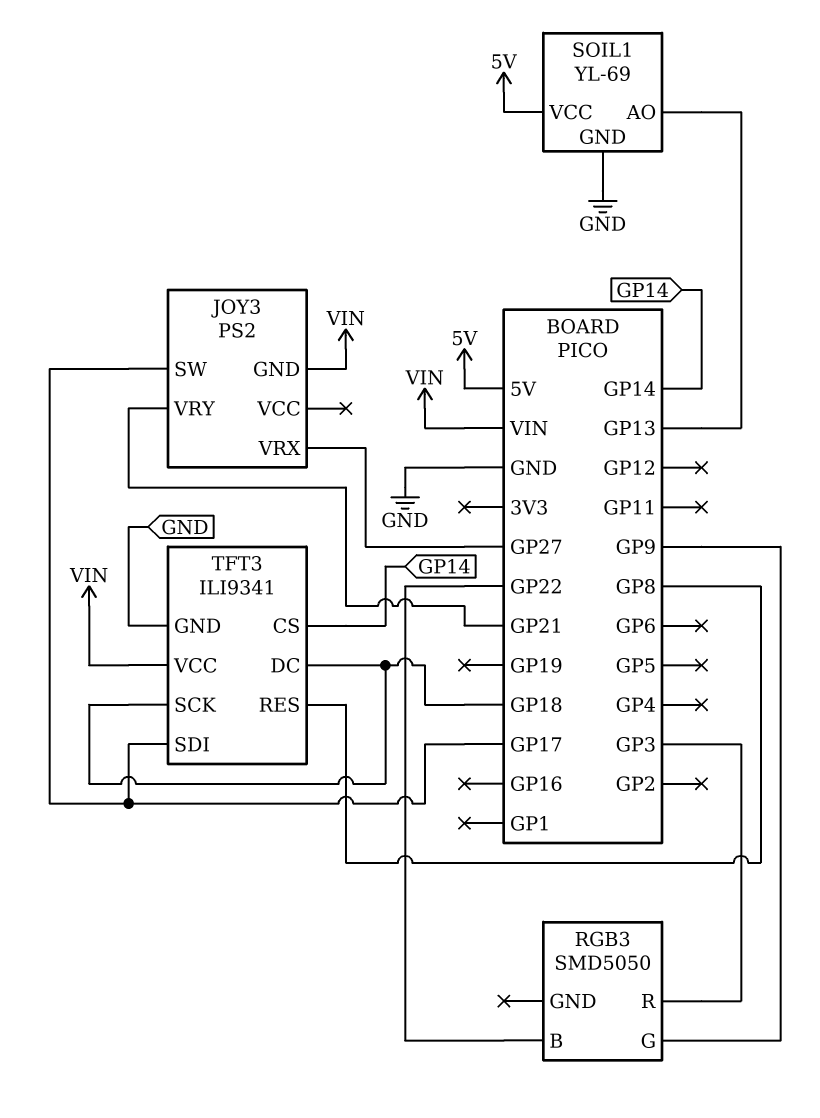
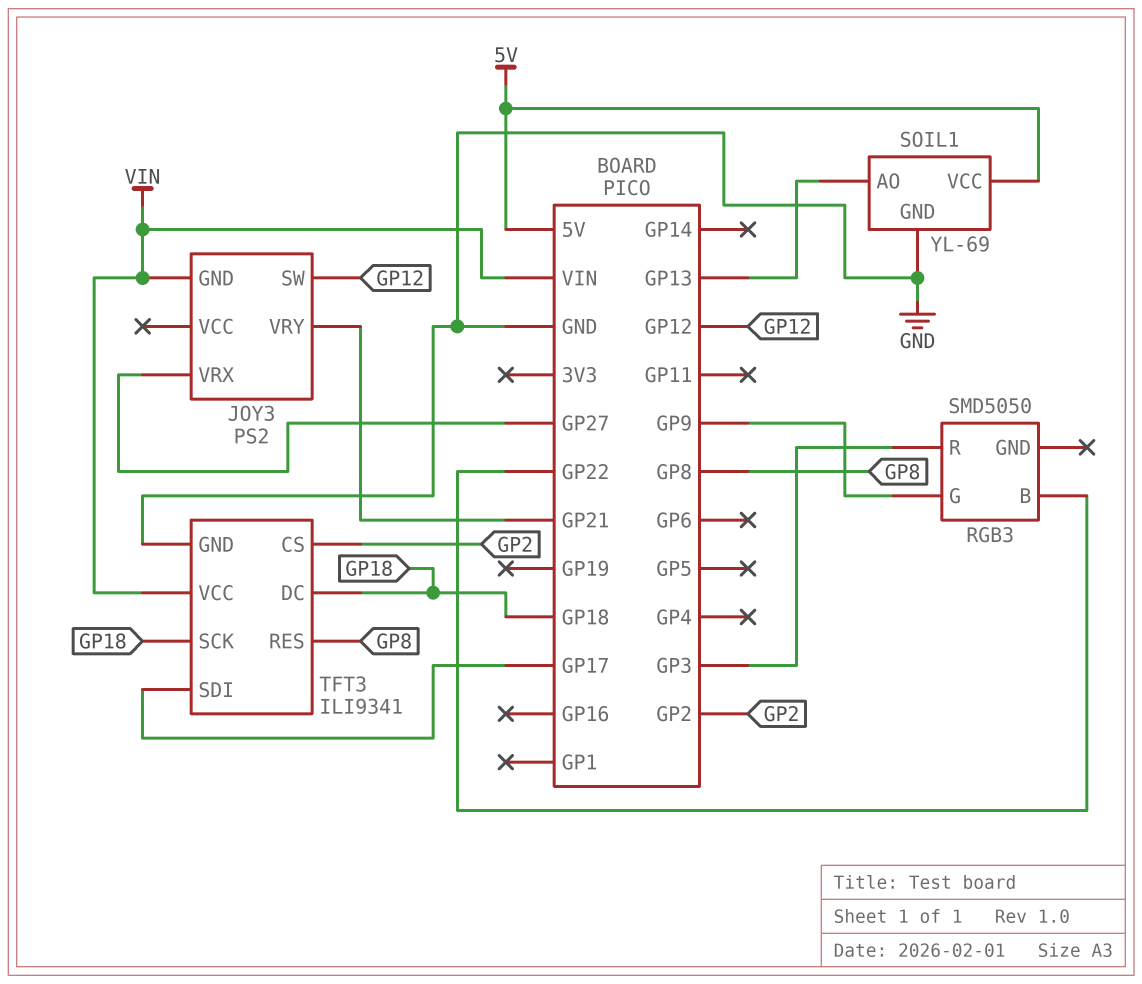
JOY3 pin SW: GP17 -> GP12
TFT3 pin CS: GP14 -> GP2

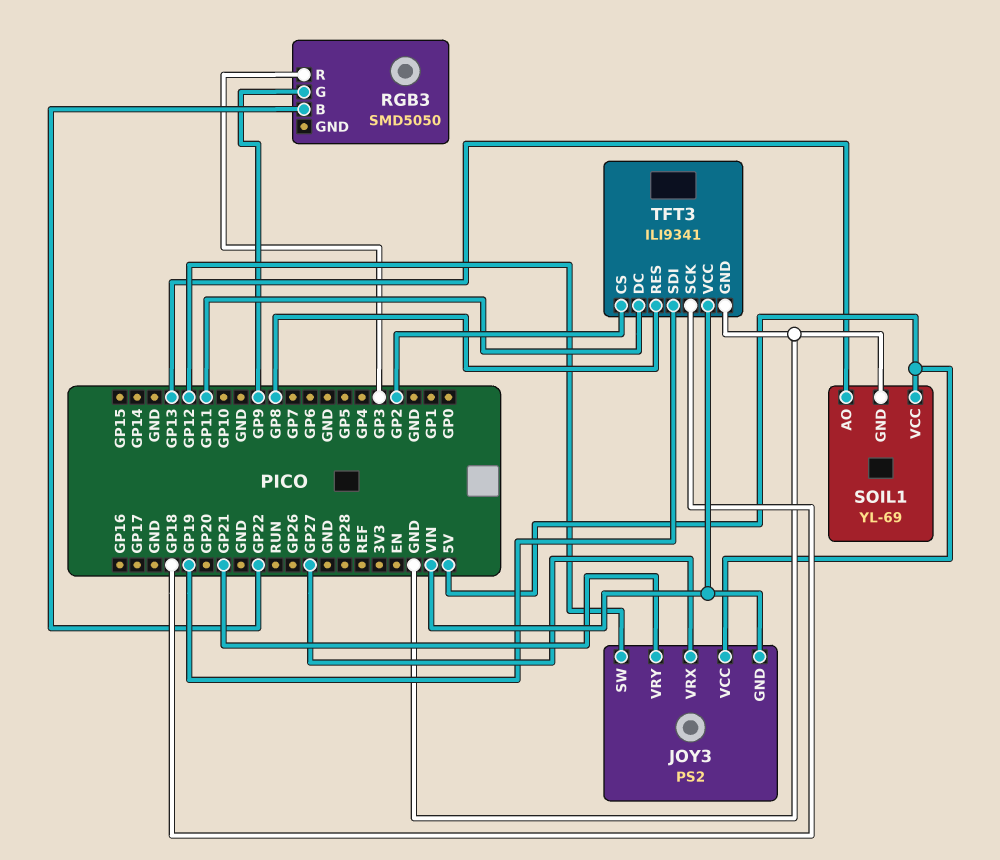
JOY3 pin VCC: none -> 5V
TFT3 pin DC: GP18 -> GP11
TFT3 pin SDI: GP17 -> GP19

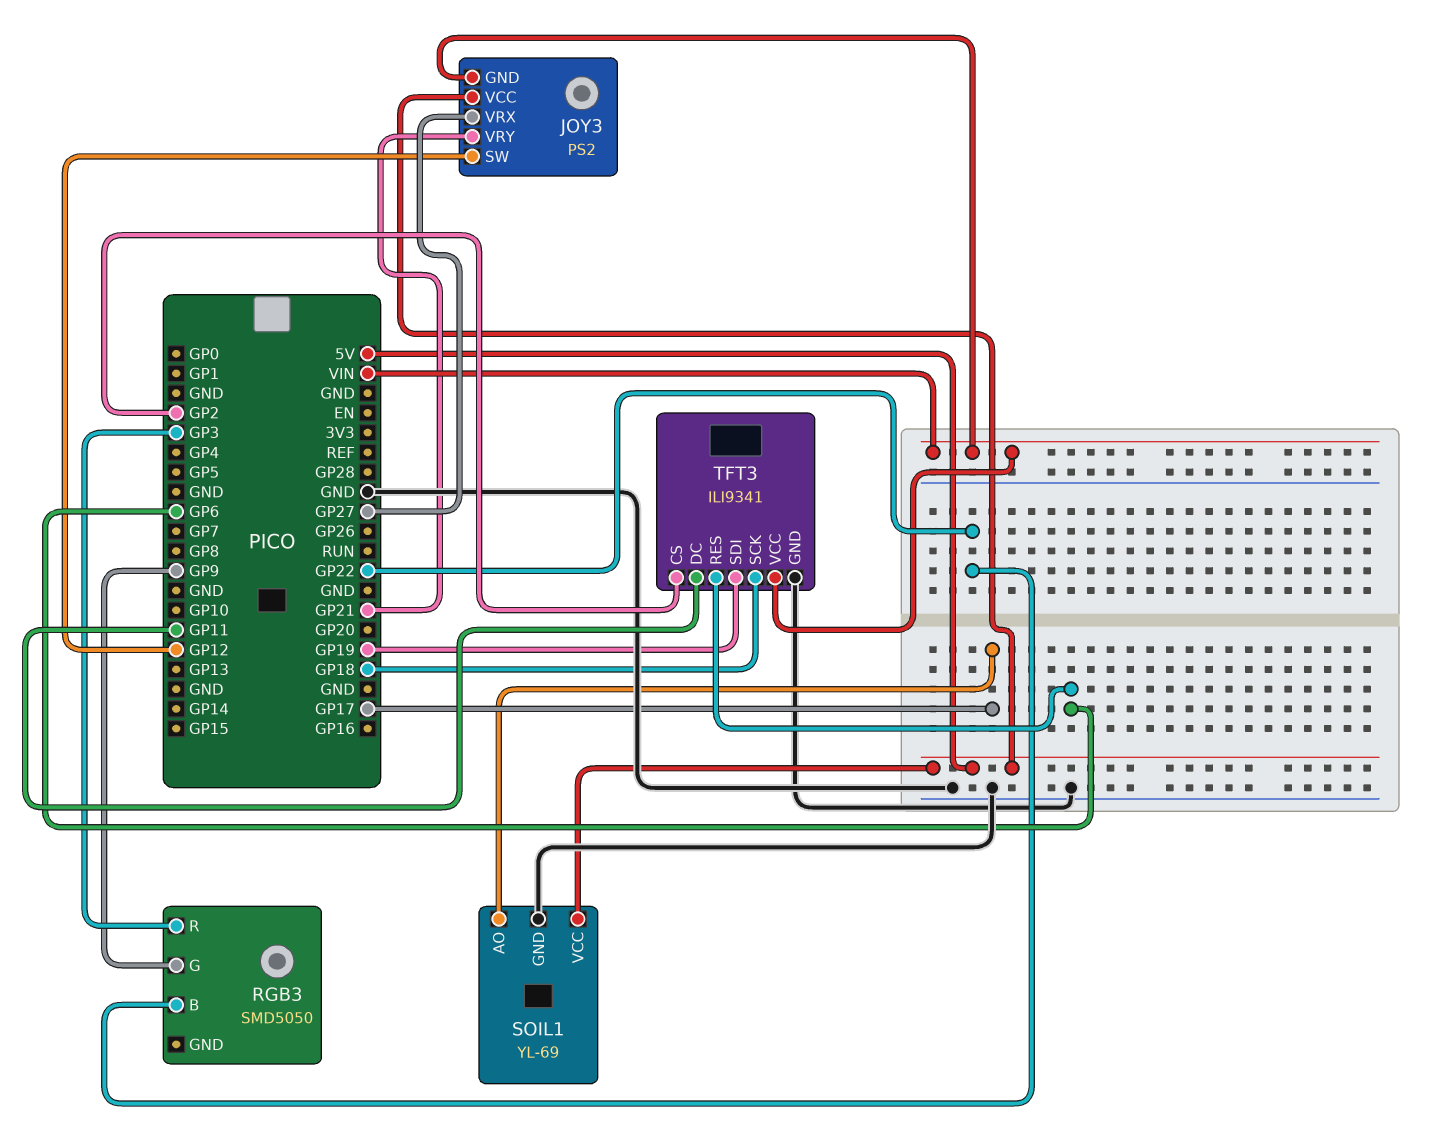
SOIL1 pin AO: GP13 -> GP17
TFT3 pin RES: GP8 -> GP6

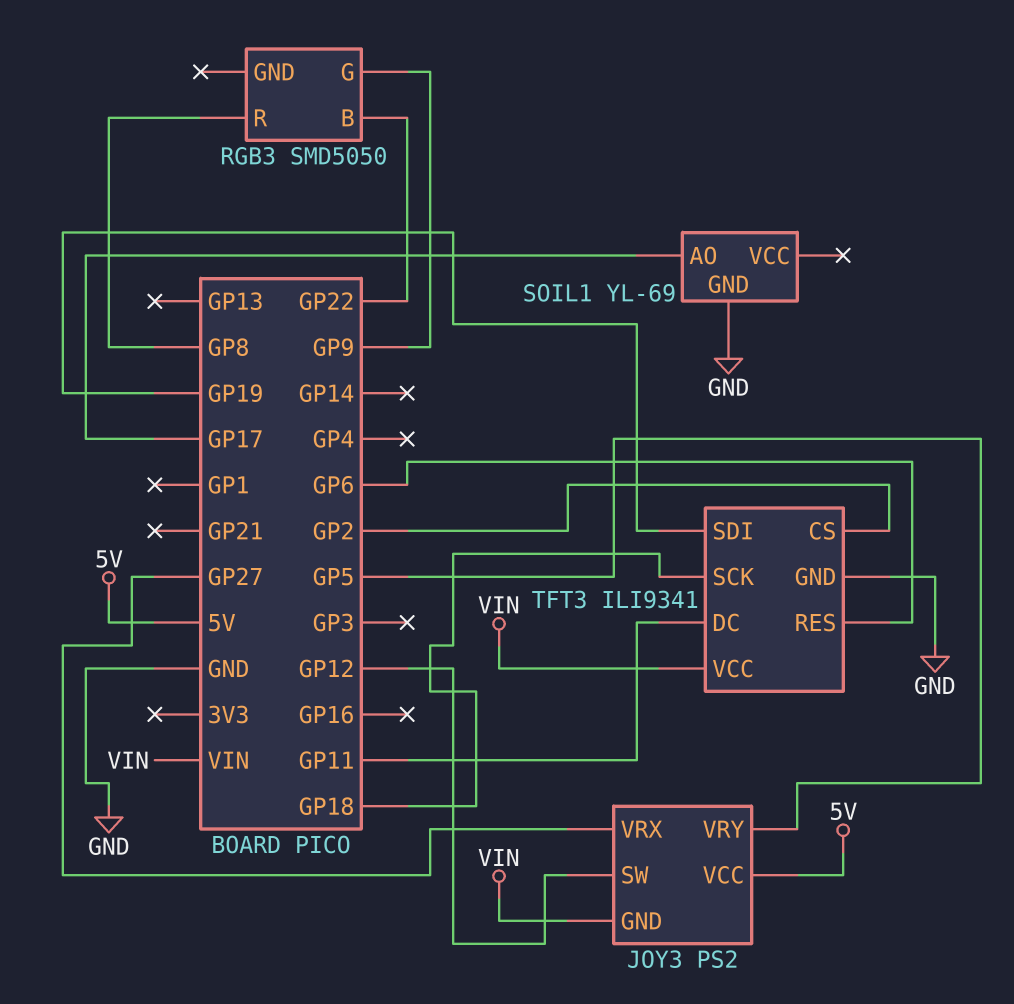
JOY3 pin VRY: GP21 -> GP5
RGB3 pin R: GP3 -> GP8
SOIL1 pin VCC: 5V -> none

